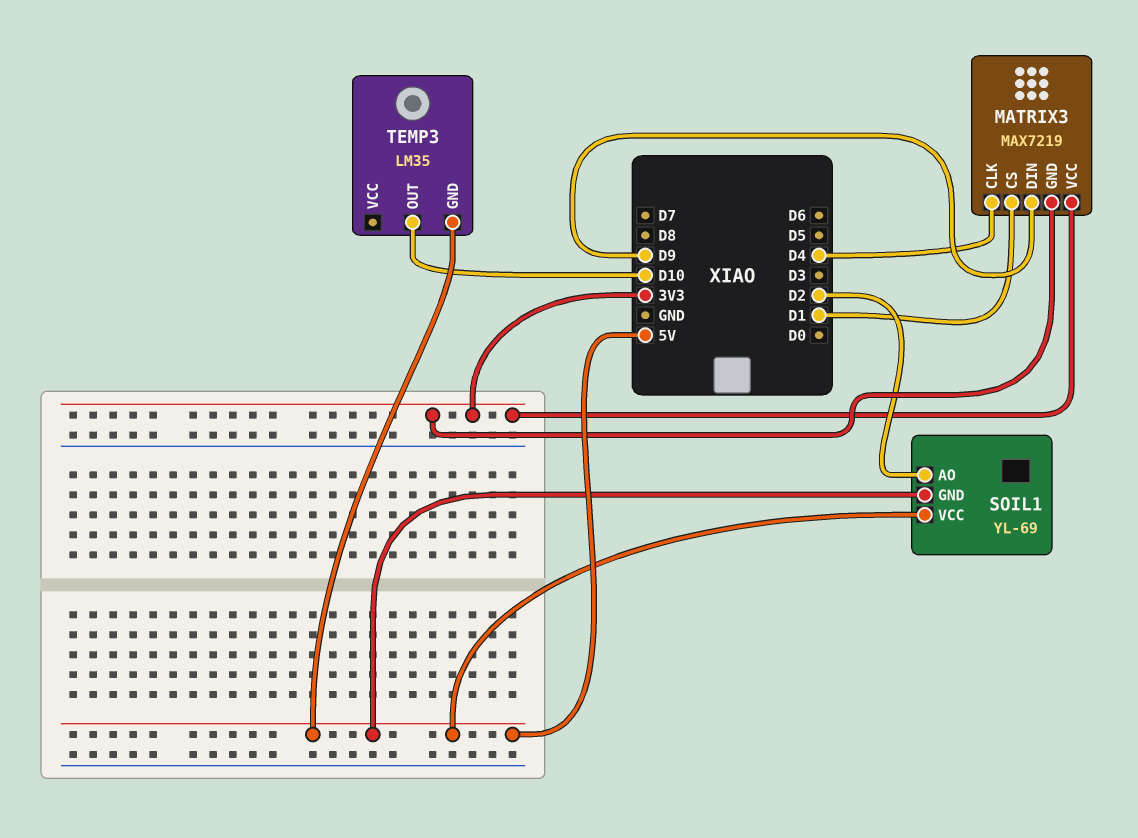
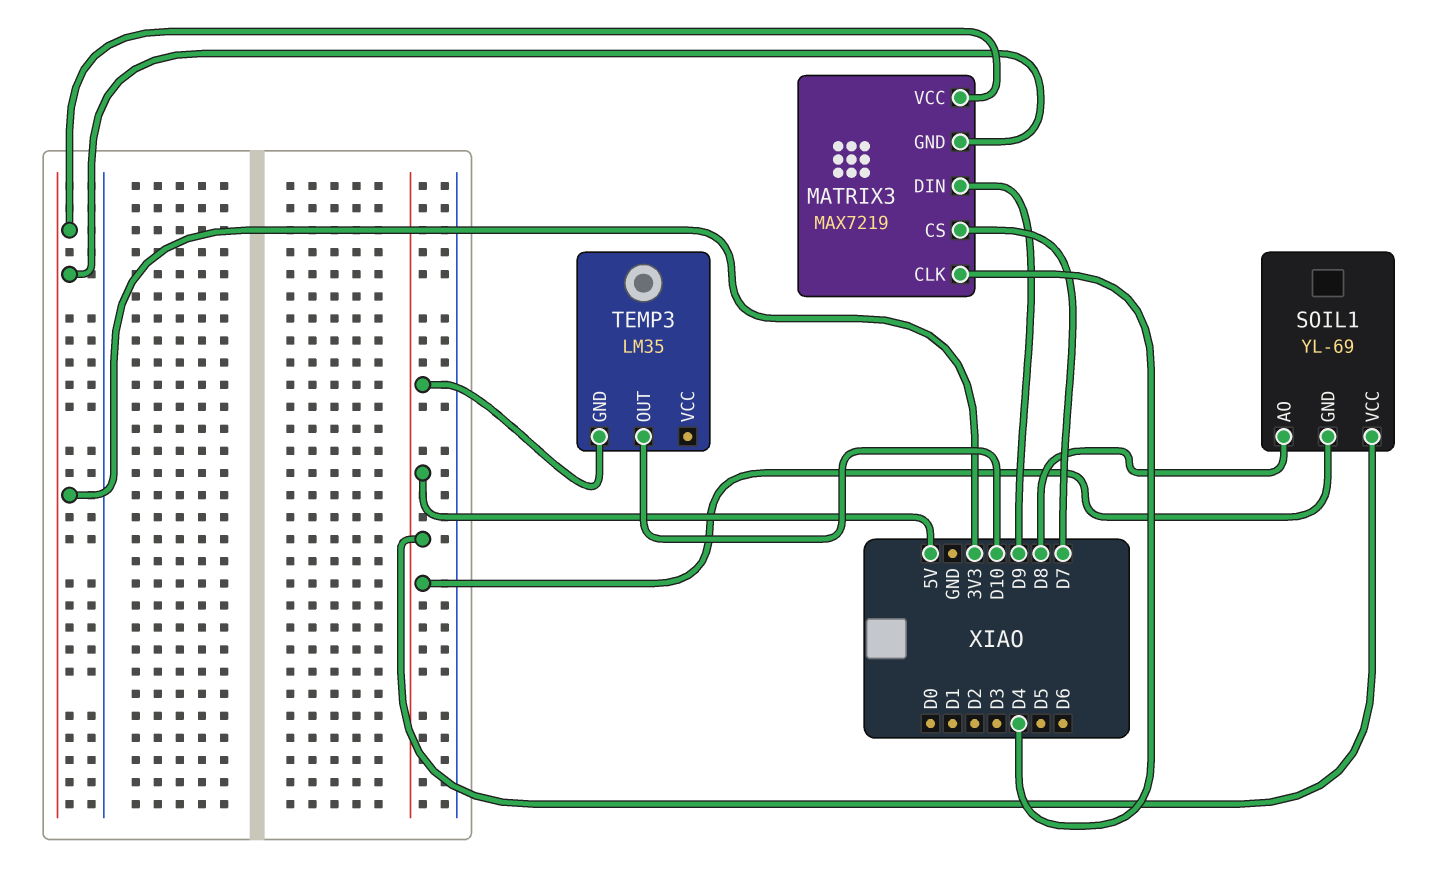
MATRIX3 pin CS: D1 -> D7
SOIL1 pin AO: D2 -> D8

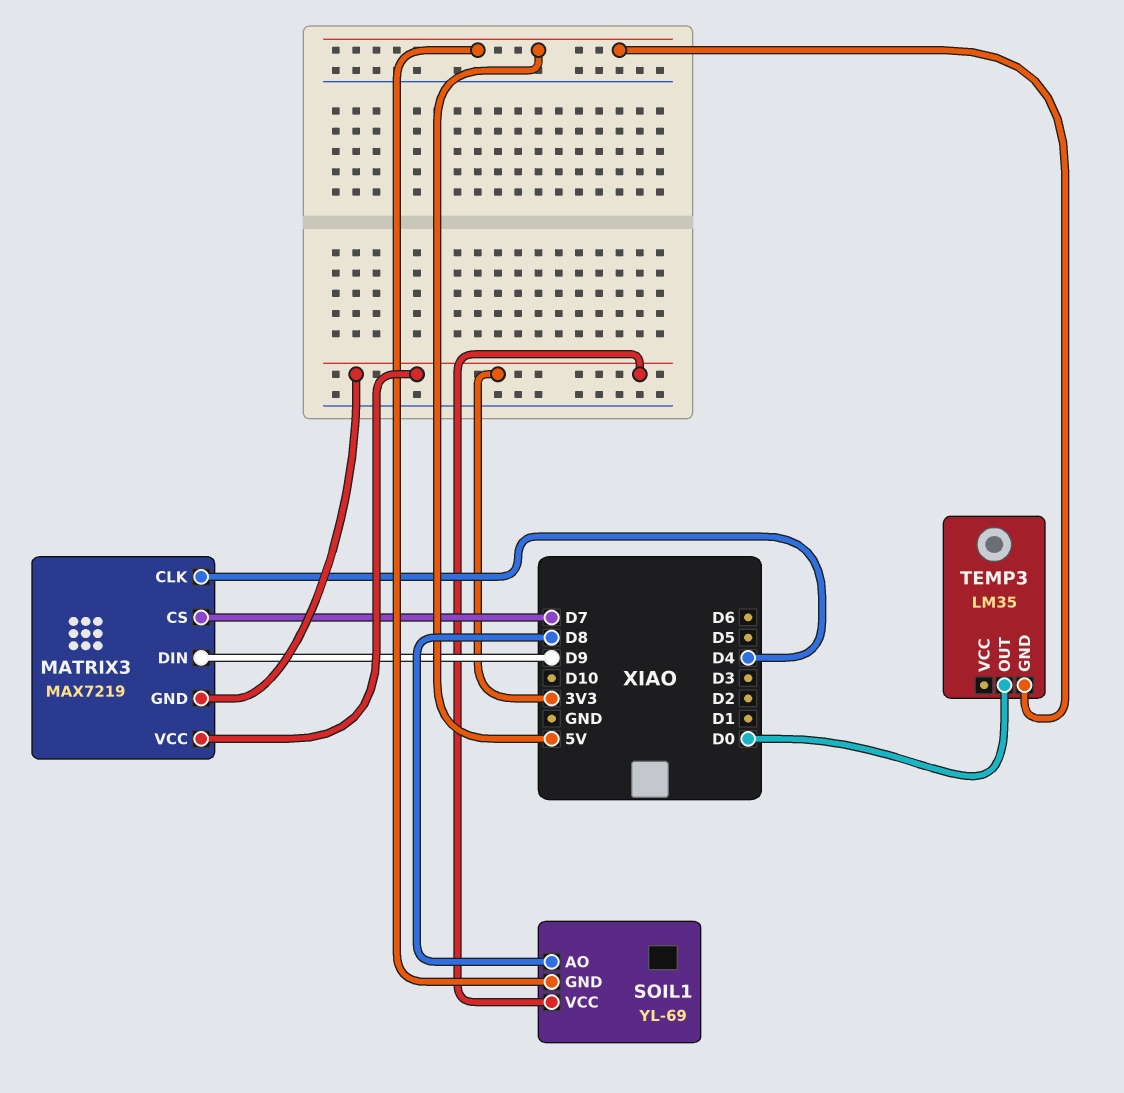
SOIL1 pin VCC: 5V -> 3V3
TEMP3 pin OUT: D10 -> D0

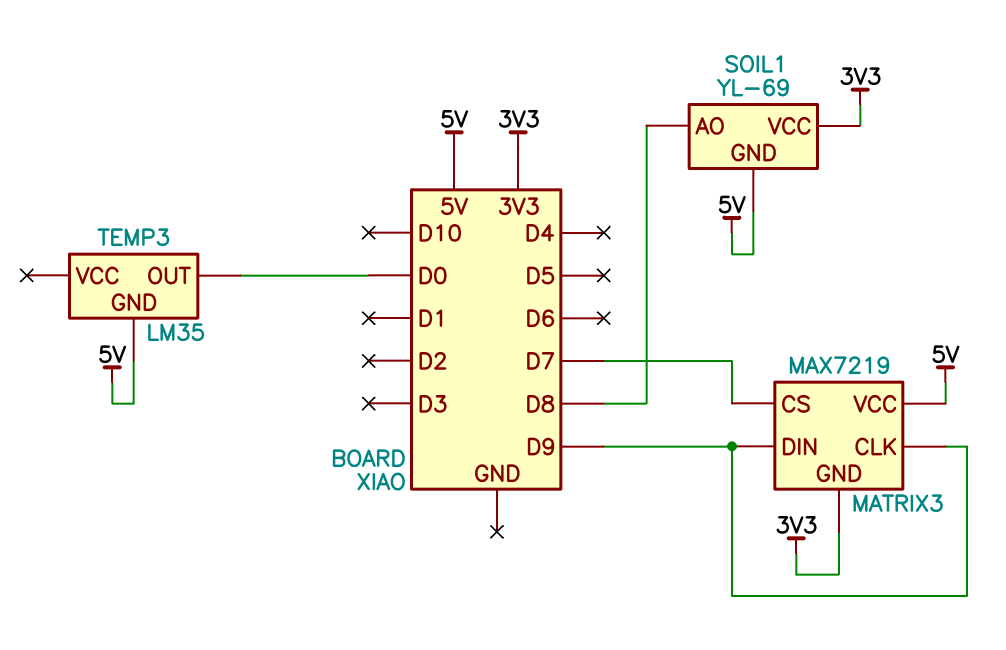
MATRIX3 pin CLK: D4 -> D9
MATRIX3 pin VCC: 3V3 -> 5V

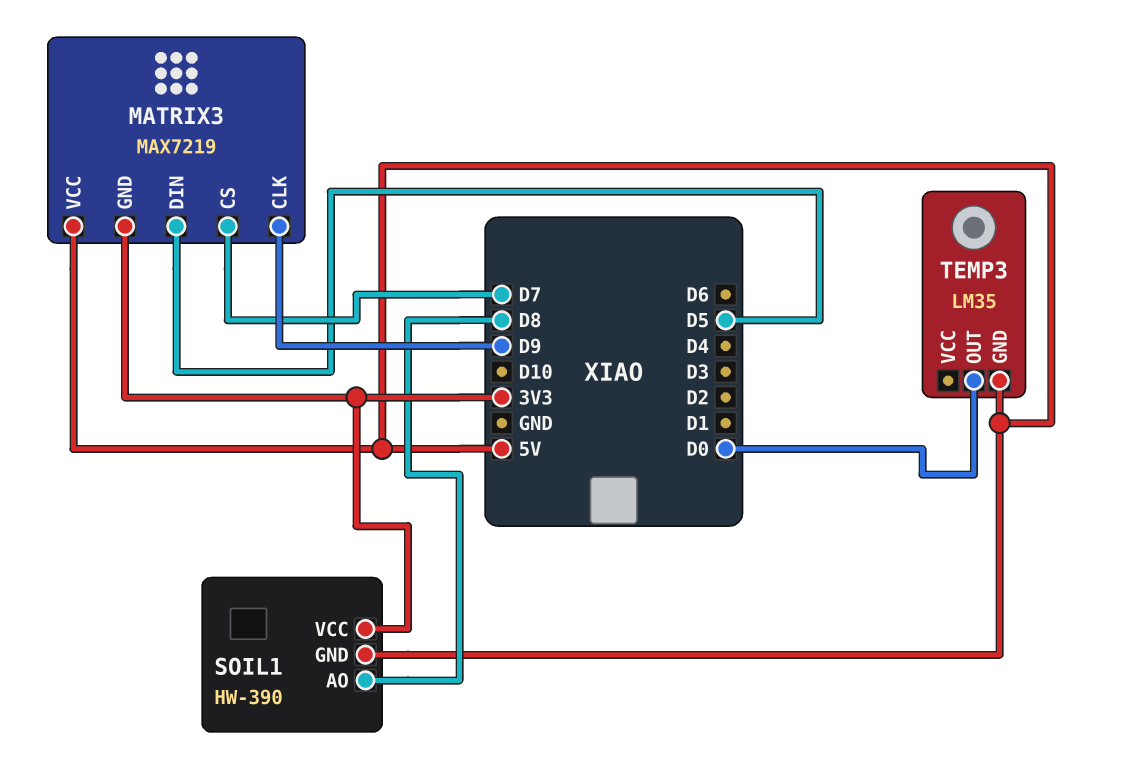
MATRIX3 pin DIN: D9 -> D5
SOIL1: YL-69 -> HW-390

